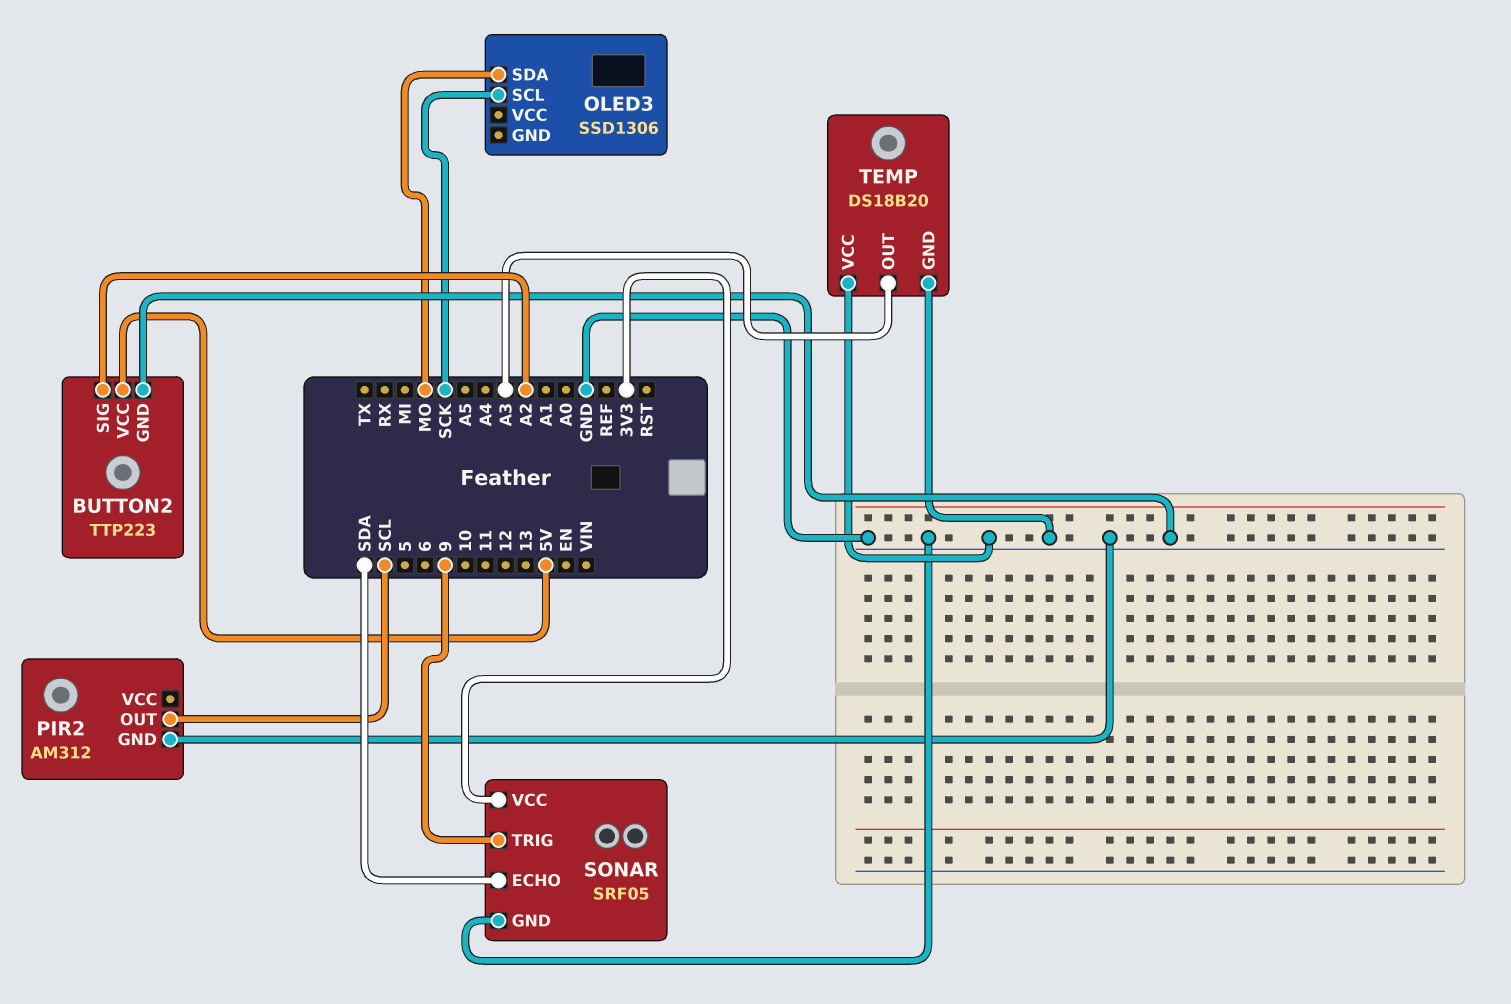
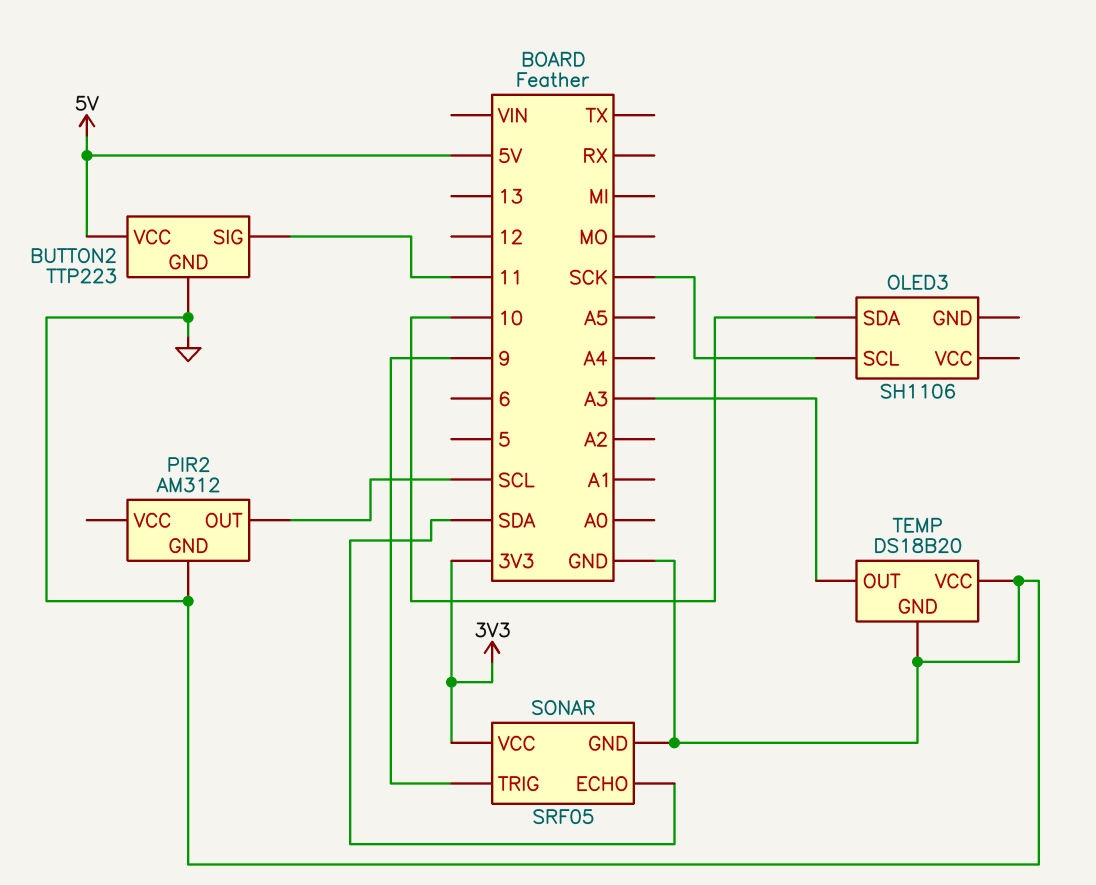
BUTTON2 pin SIG: A2 -> 11
OLED3: SSD1306 -> SH1106
OLED3 pin SDA: MO -> 10

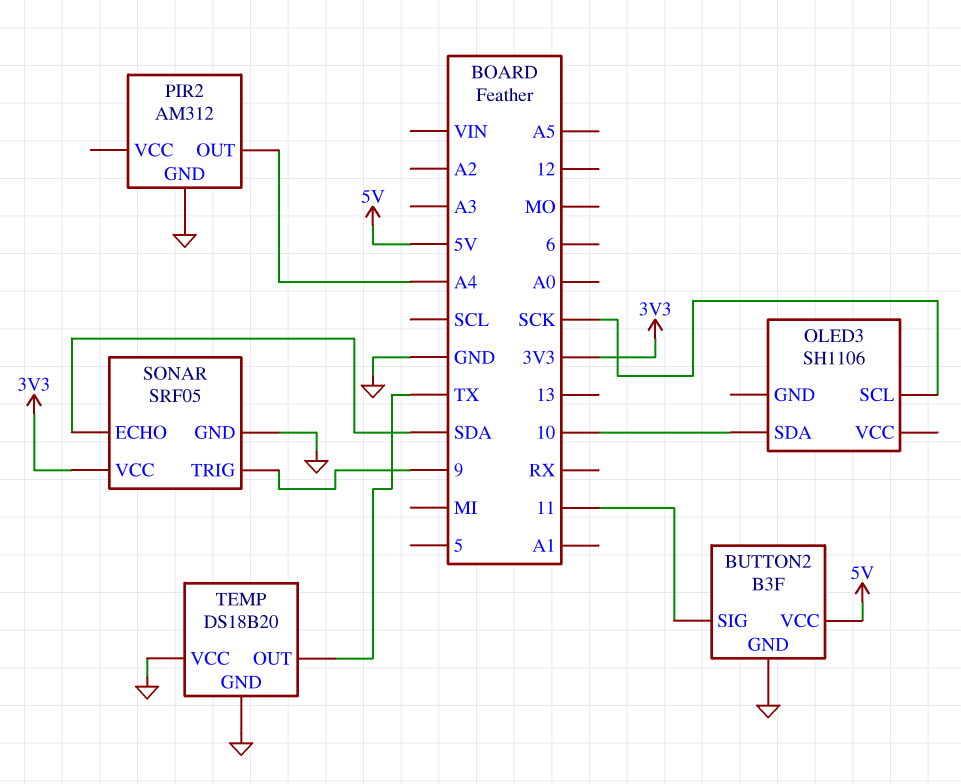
BUTTON2: TTP223 -> B3F
PIR2 pin OUT: SCL -> A4
TEMP pin OUT: A3 -> TX

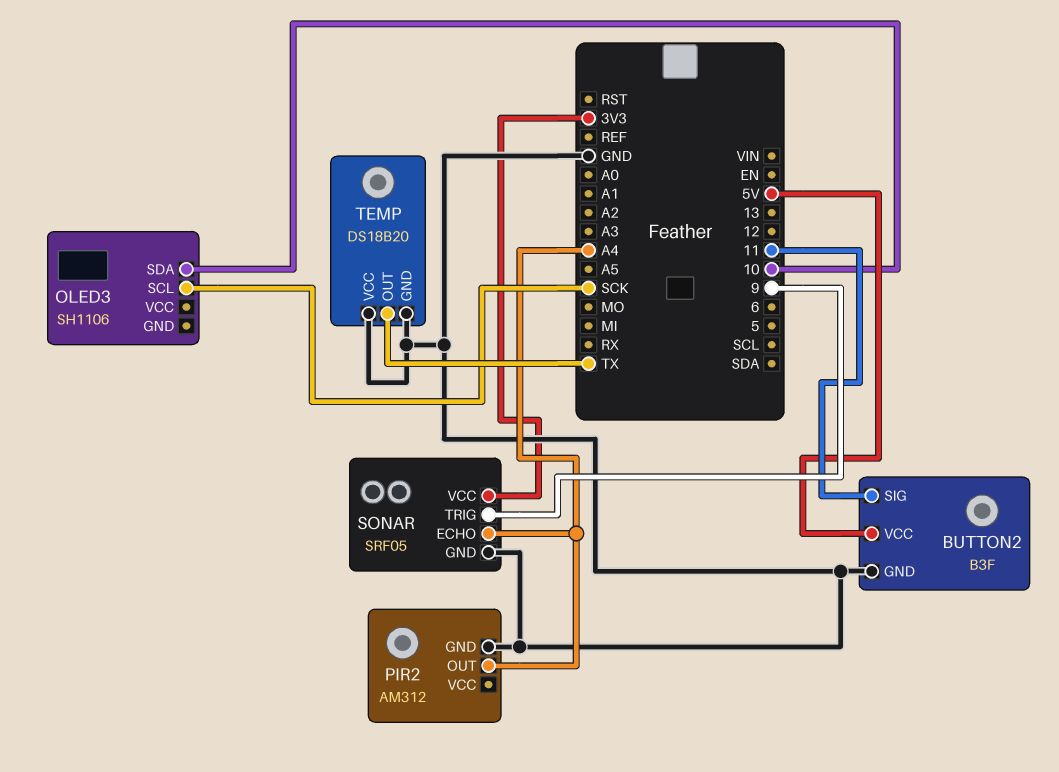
SONAR pin ECHO: SDA -> A4

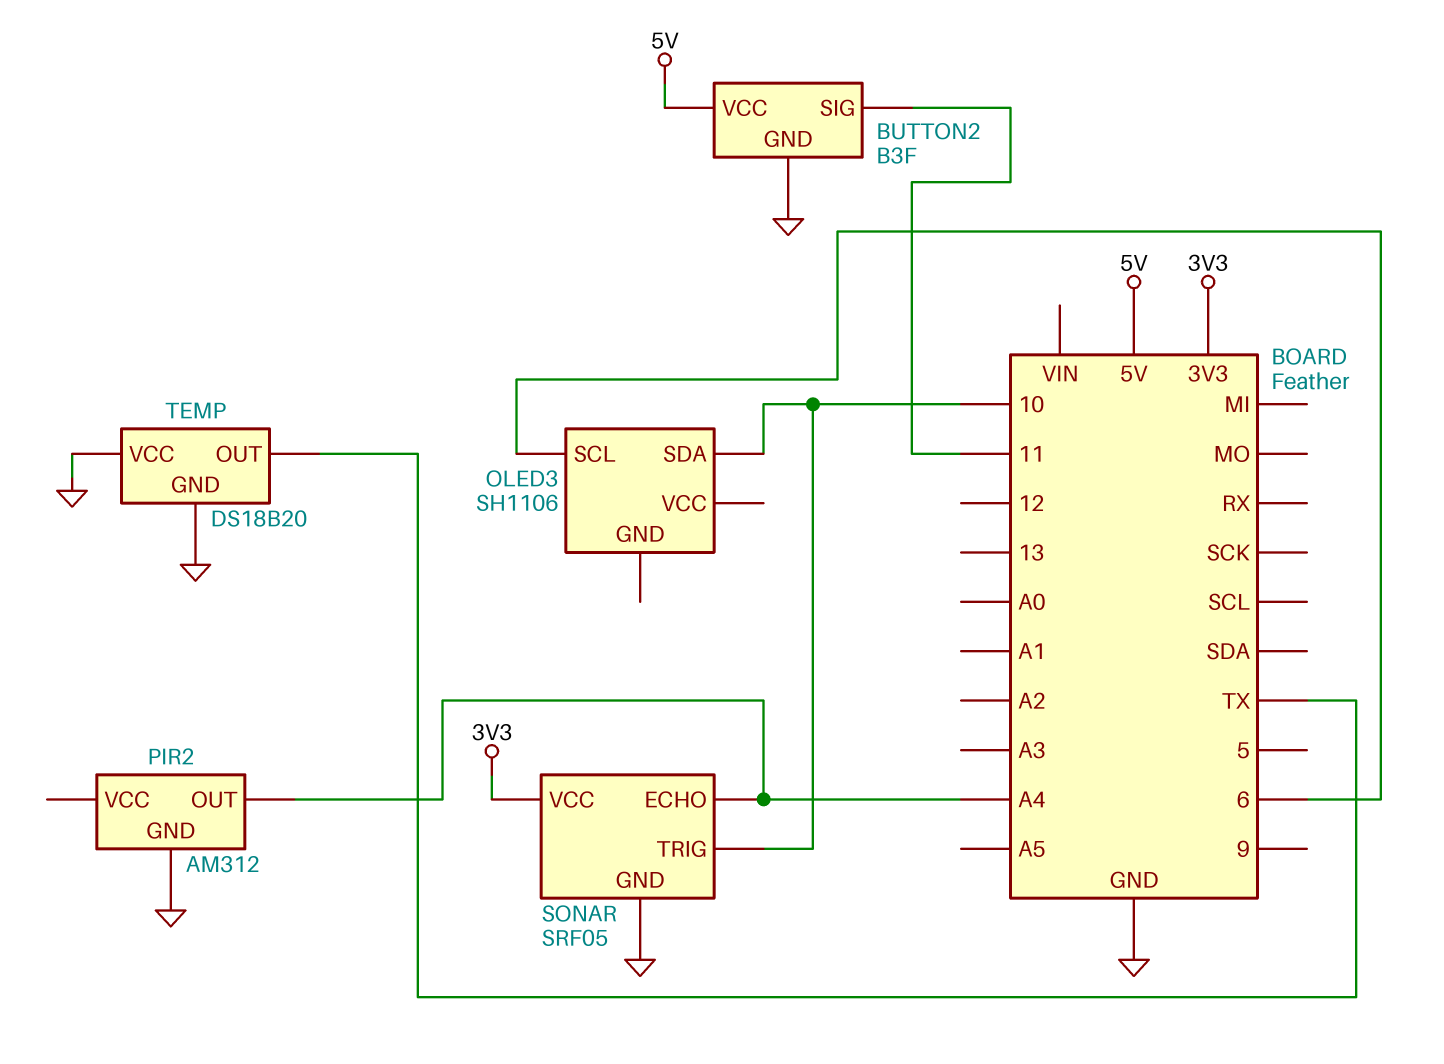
OLED3 pin SCL: SCK -> 6
SONAR pin TRIG: 9 -> 10

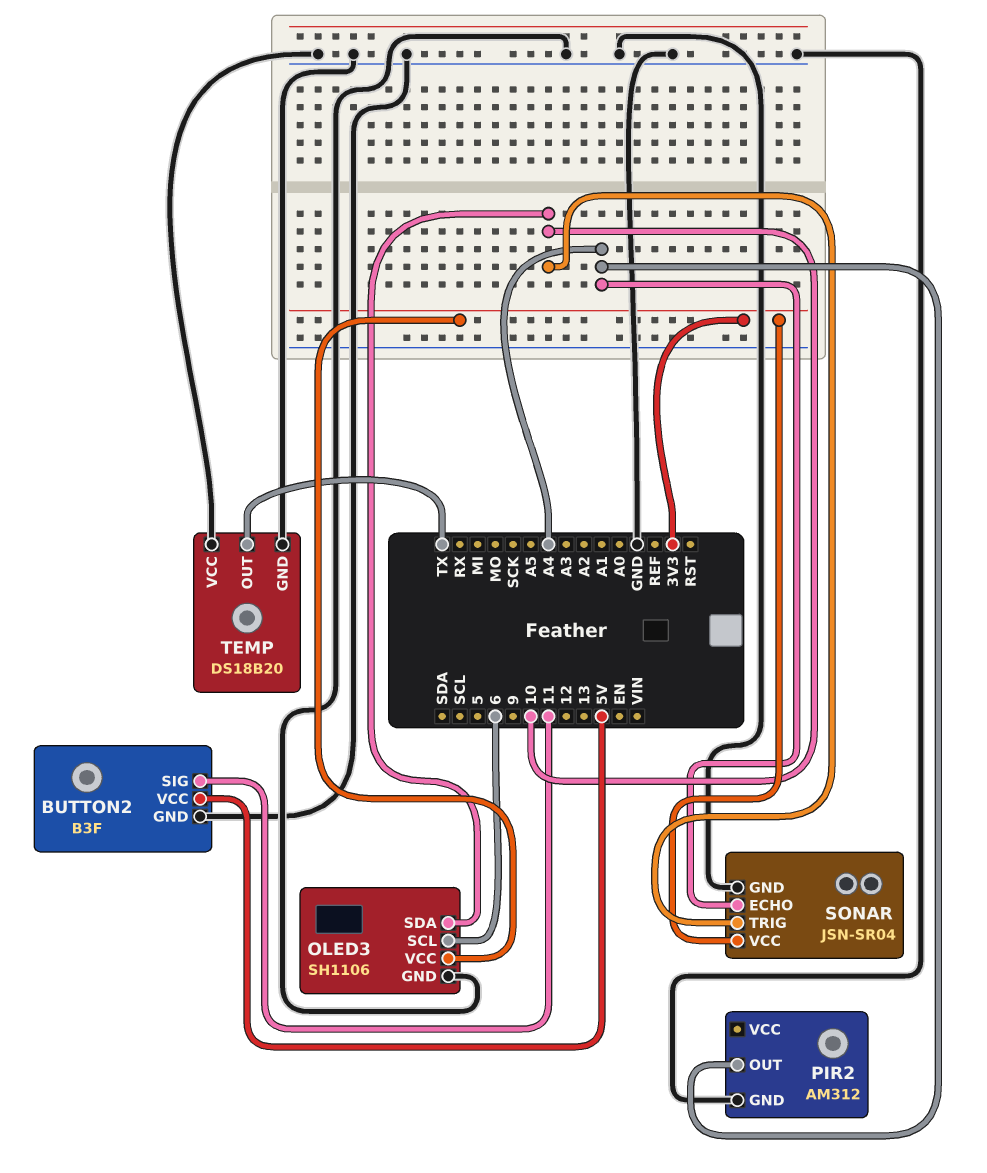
OLED3 pin GND: none -> GND
OLED3 pin VCC: none -> 3V3
SONAR: SRF05 -> JSN-SR04

